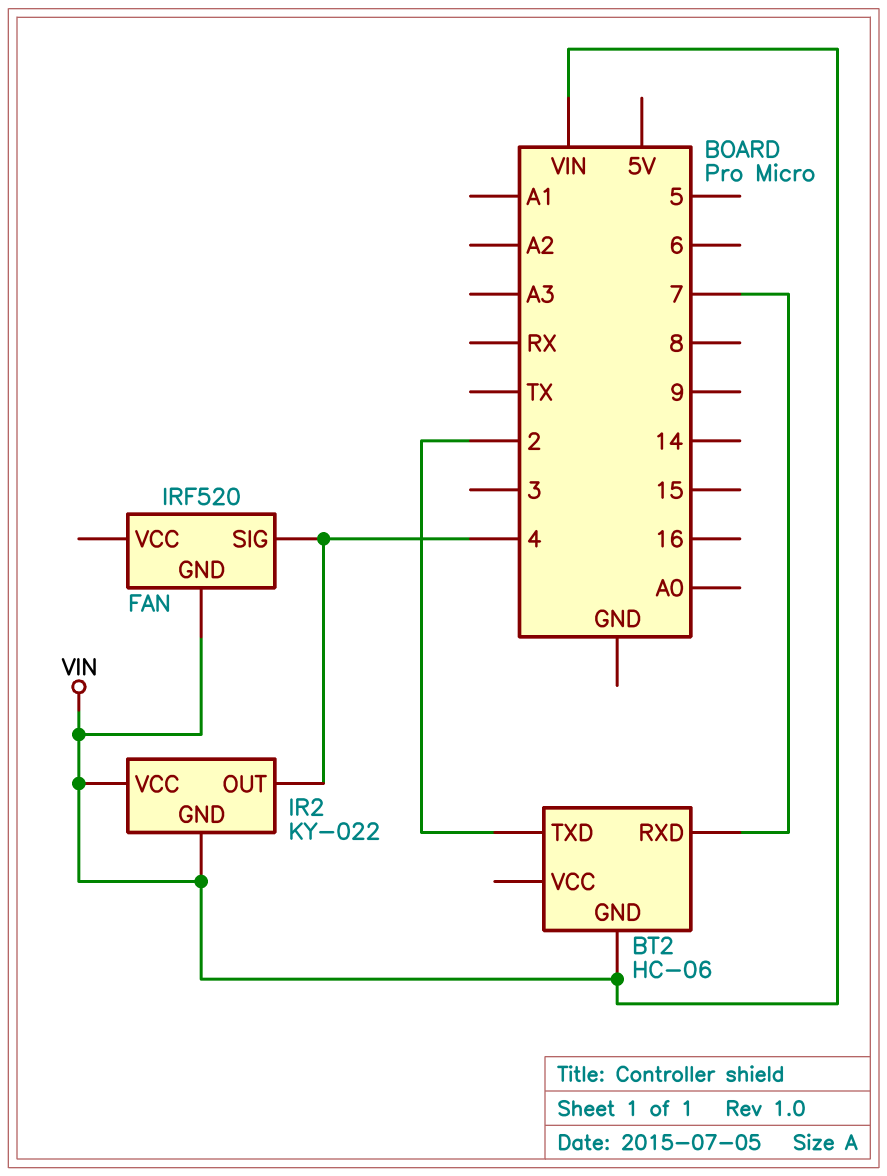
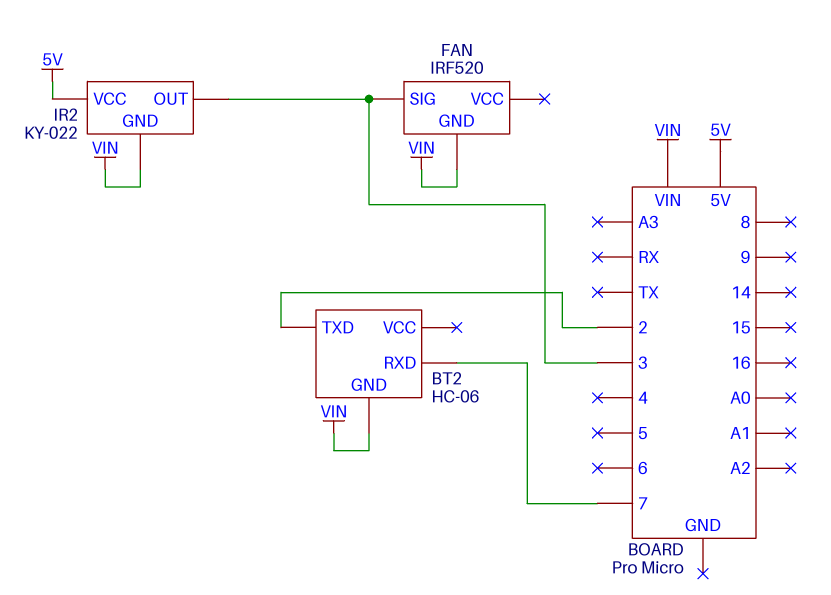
FAN pin SIG: 4 -> 3
IR2 pin OUT: 4 -> 3
IR2 pin VCC: VIN -> 5V

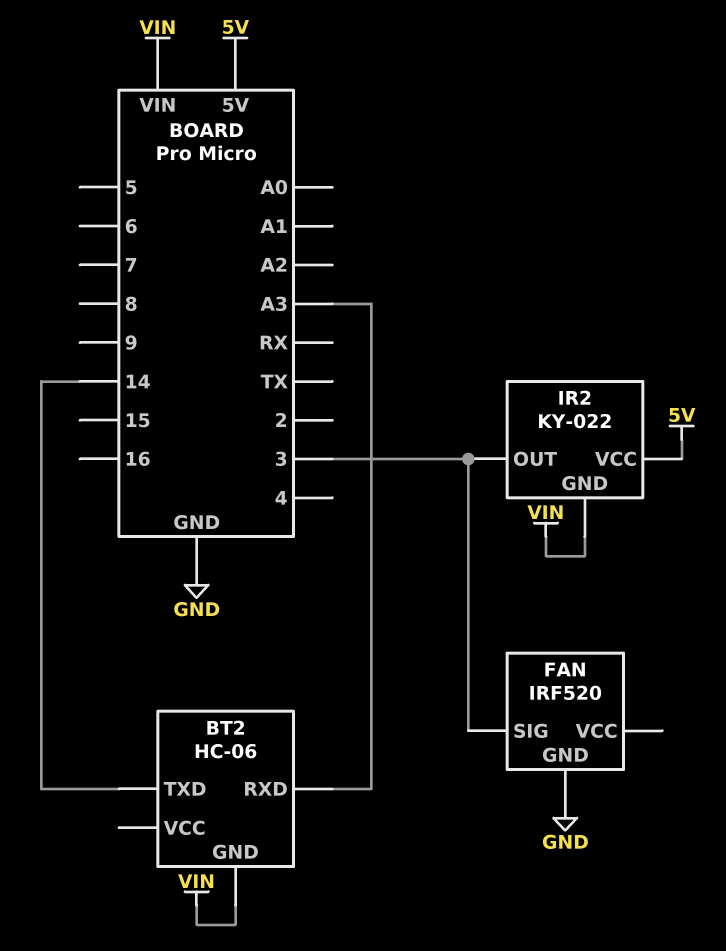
BT2 pin RXD: 7 -> A3
BT2 pin TXD: 2 -> 14
FAN pin GND: VIN -> GND

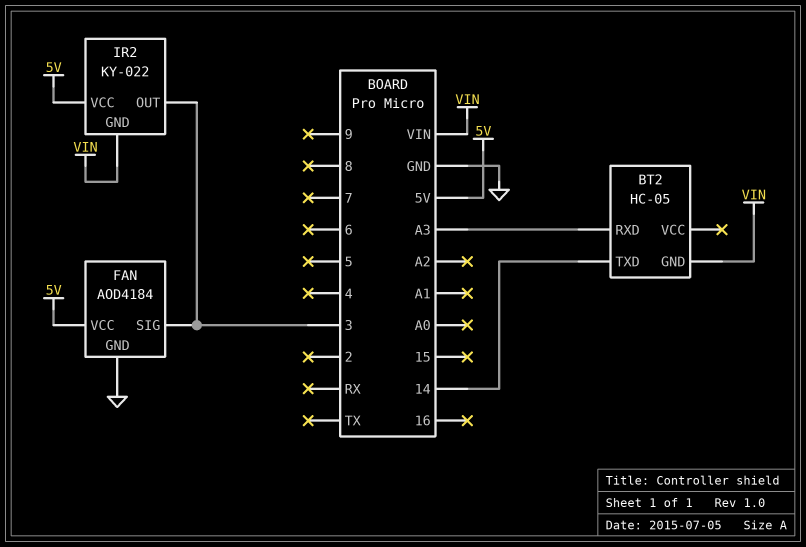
BT2: HC-06 -> HC-05
FAN: IRF520 -> AOD4184
FAN pin VCC: none -> 5V

